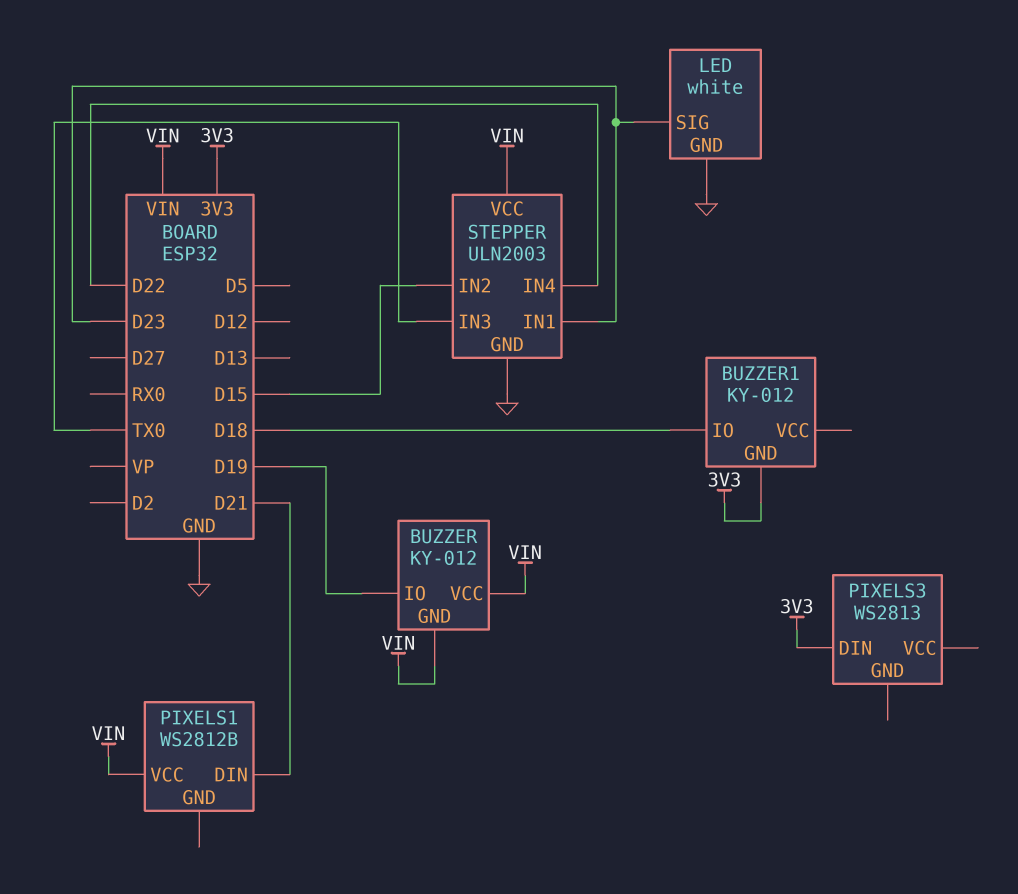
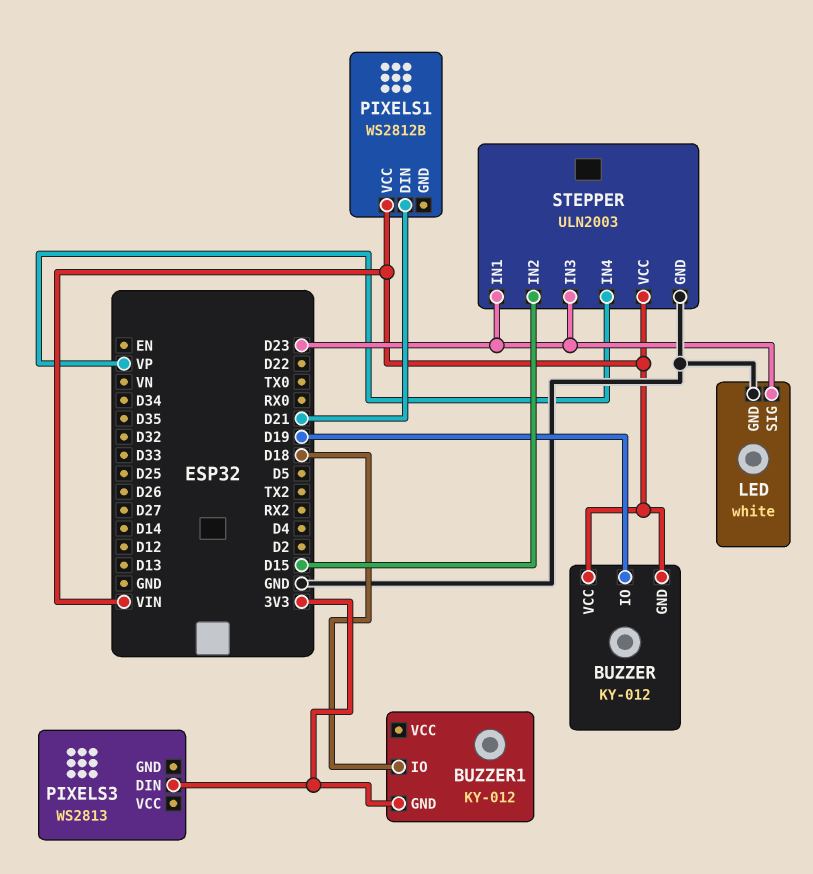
STEPPER pin IN3: TX0 -> D23
STEPPER pin IN4: D22 -> VP

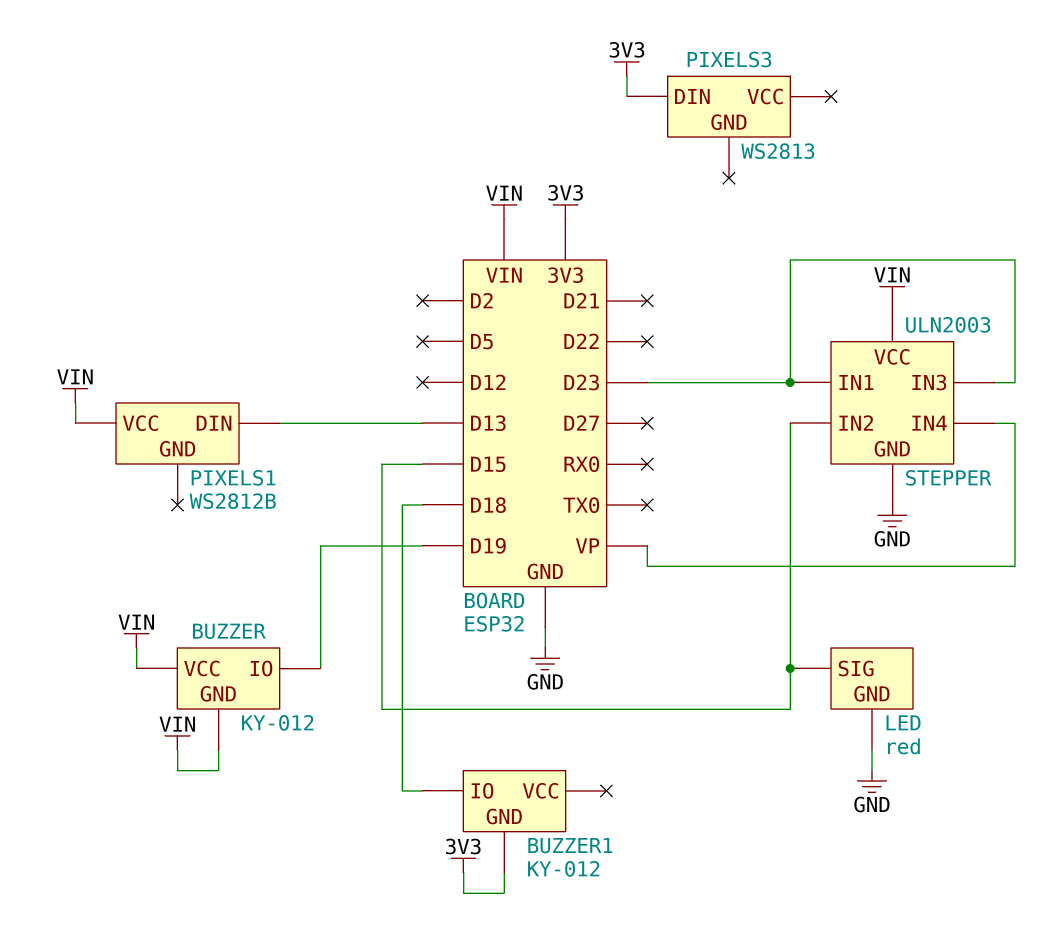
LED: white -> red
LED pin SIG: D23 -> D15
PIXELS1 pin DIN: D21 -> D13

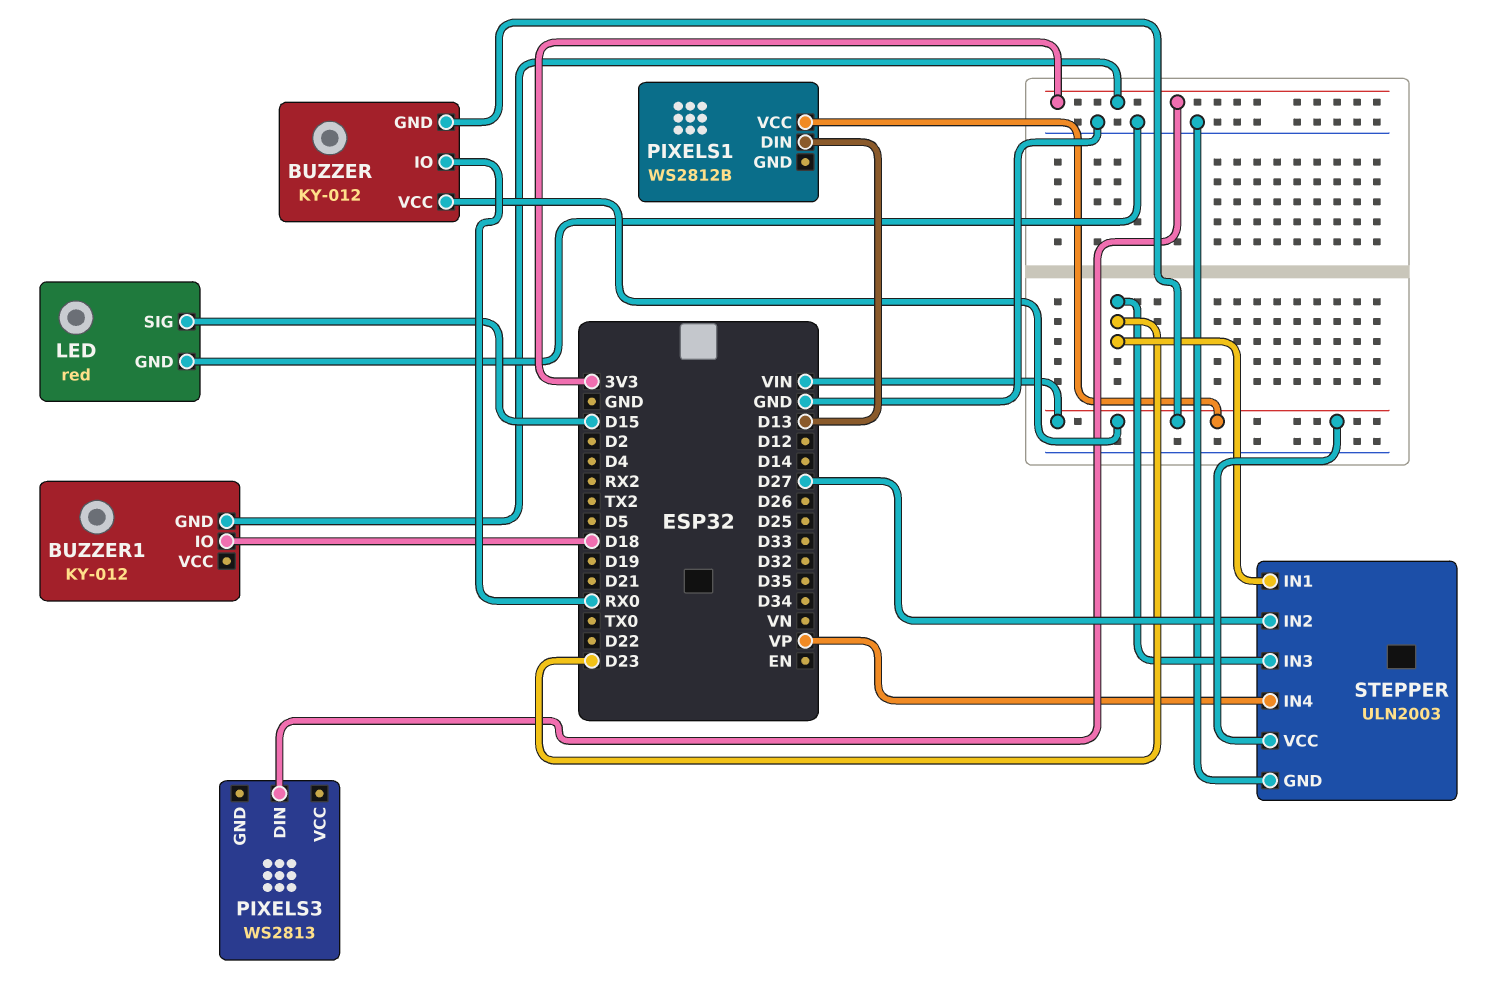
BUZZER pin IO: D19 -> RX0
STEPPER pin IN2: D15 -> D27

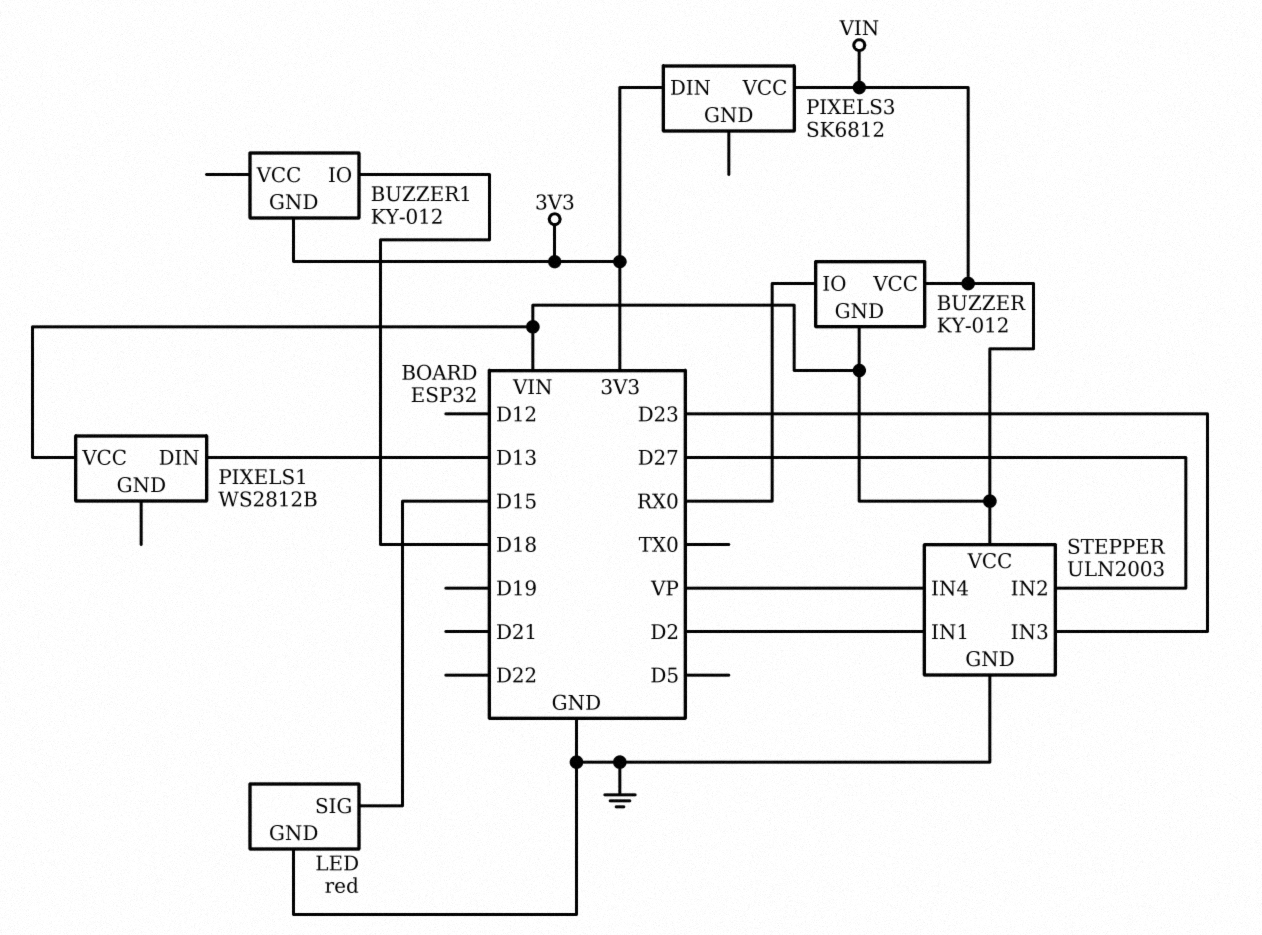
PIXELS3: WS2813 -> SK6812
PIXELS3 pin VCC: none -> VIN
STEPPER pin IN1: D23 -> D2

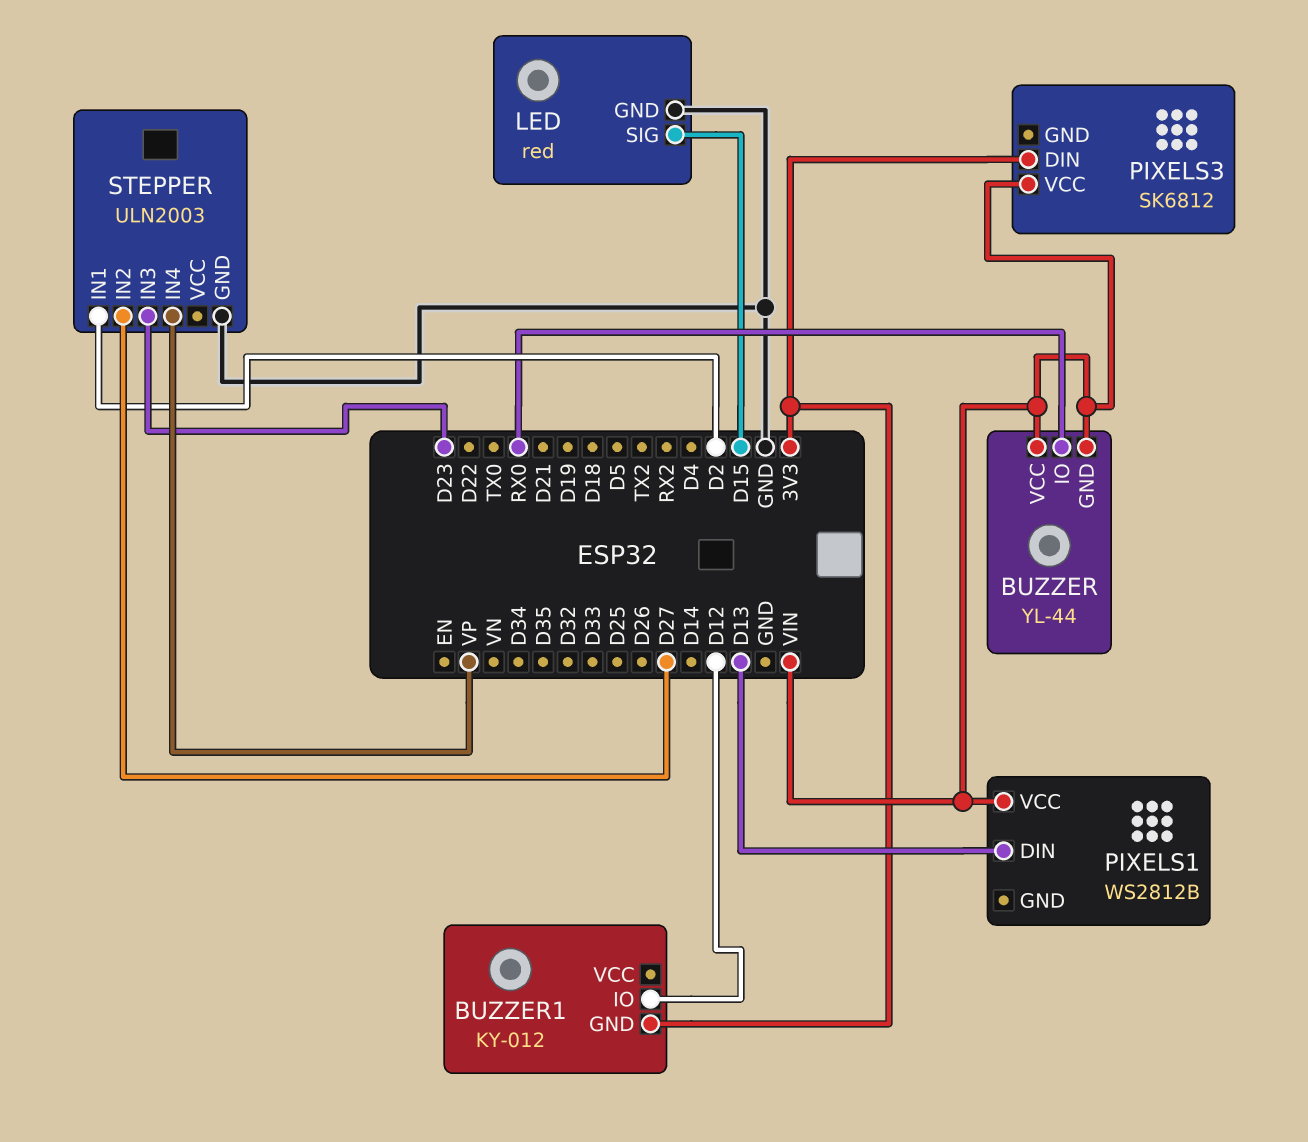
BUZZER: KY-012 -> YL-44
BUZZER1 pin IO: D18 -> D12
STEPPER pin VCC: VIN -> none

